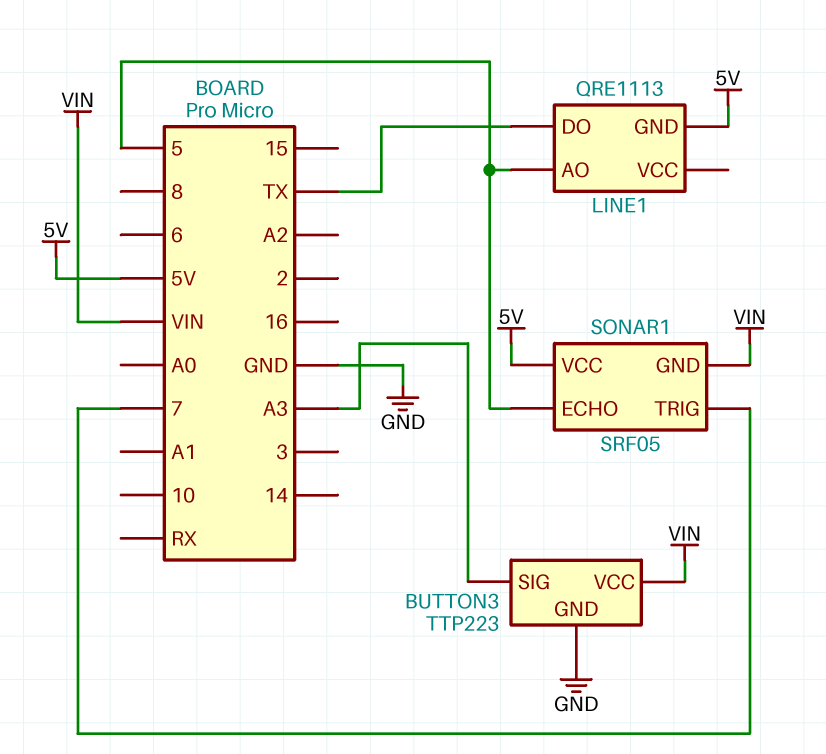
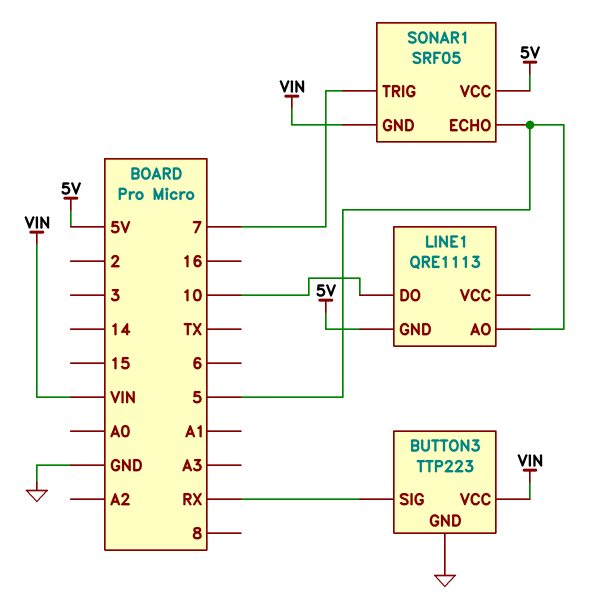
BUTTON3 pin SIG: A3 -> RX
LINE1 pin DO: TX -> 10

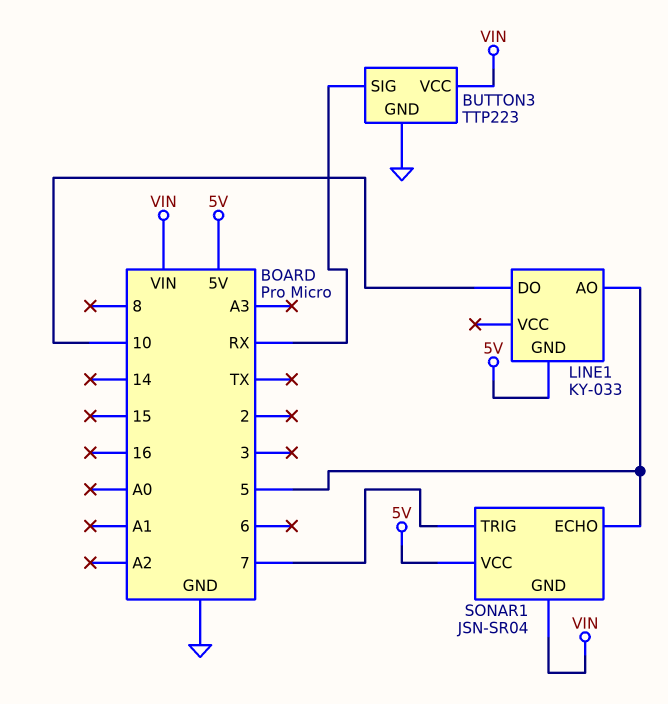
LINE1: QRE1113 -> KY-033
SONAR1: SRF05 -> JSN-SR04

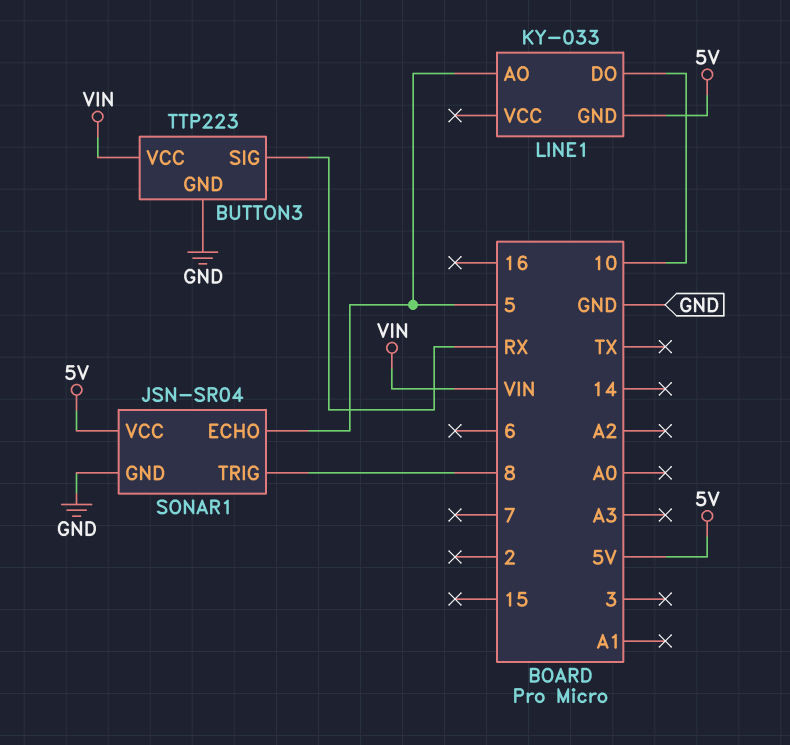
SONAR1 pin GND: VIN -> GND
SONAR1 pin TRIG: 7 -> 8

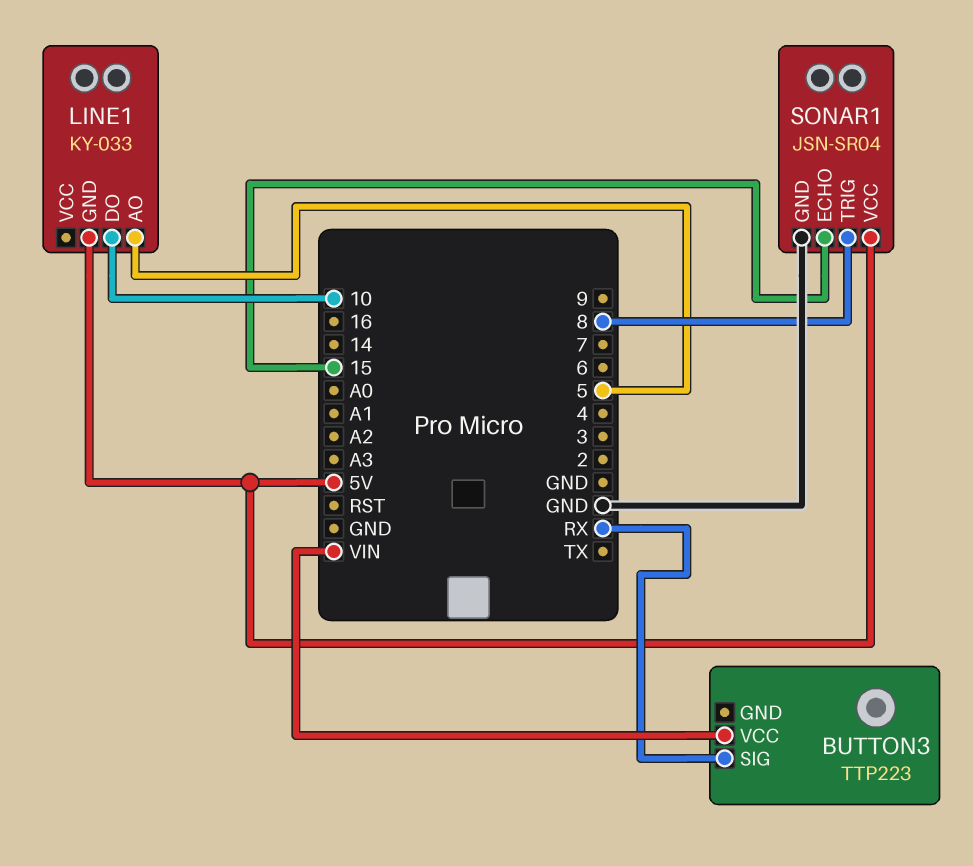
BUTTON3 pin GND: GND -> none
SONAR1 pin ECHO: 5 -> 15

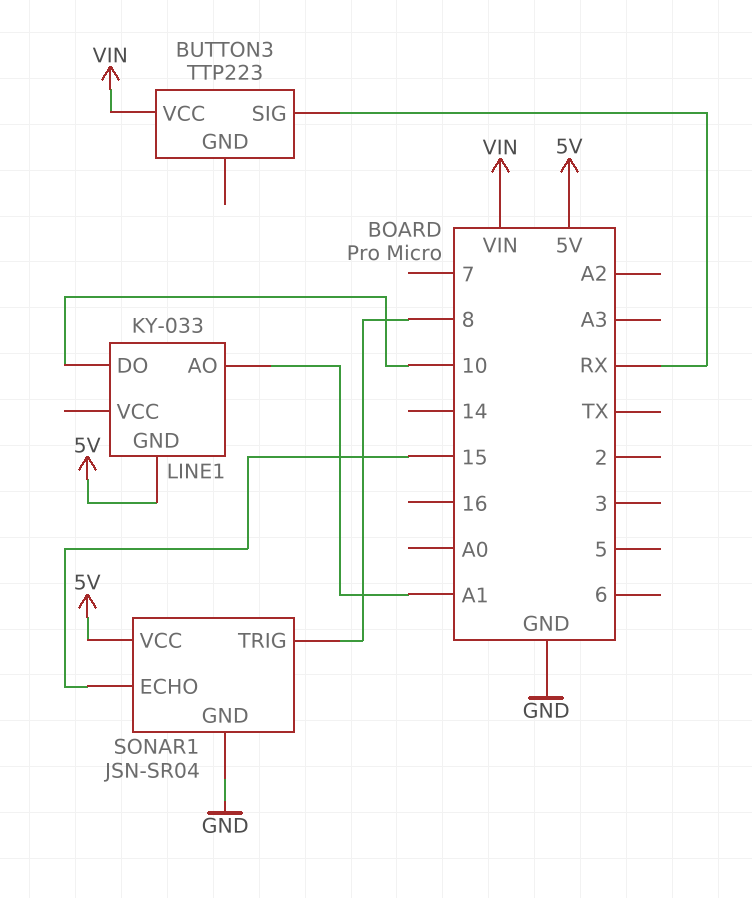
LINE1 pin AO: 5 -> A1

